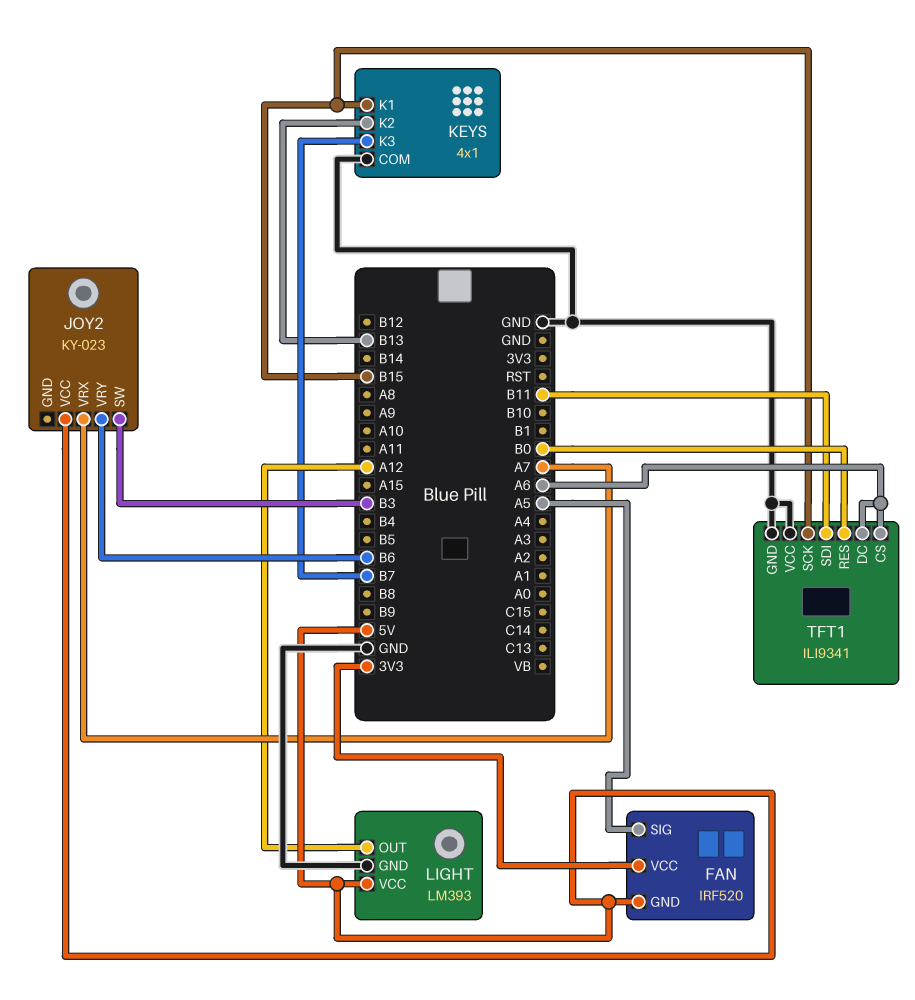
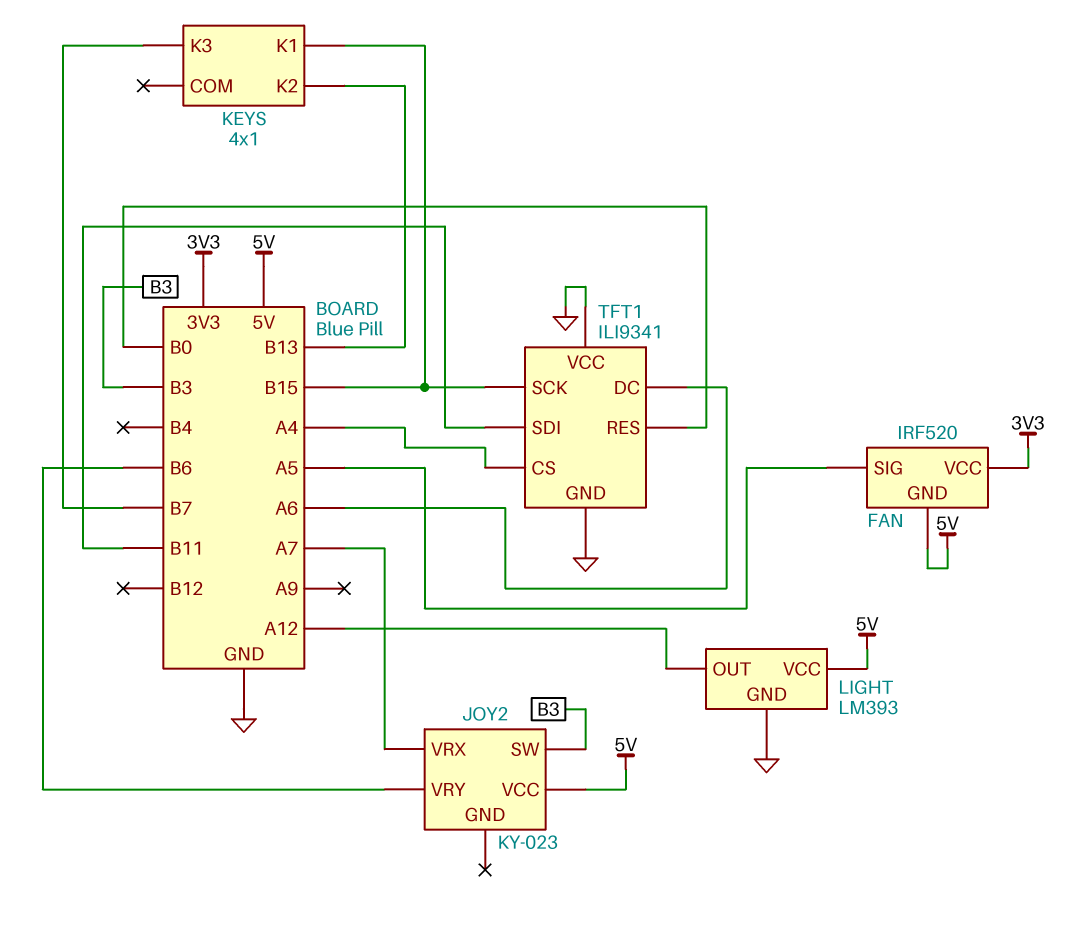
KEYS pin COM: GND -> none
TFT1 pin CS: A6 -> A4

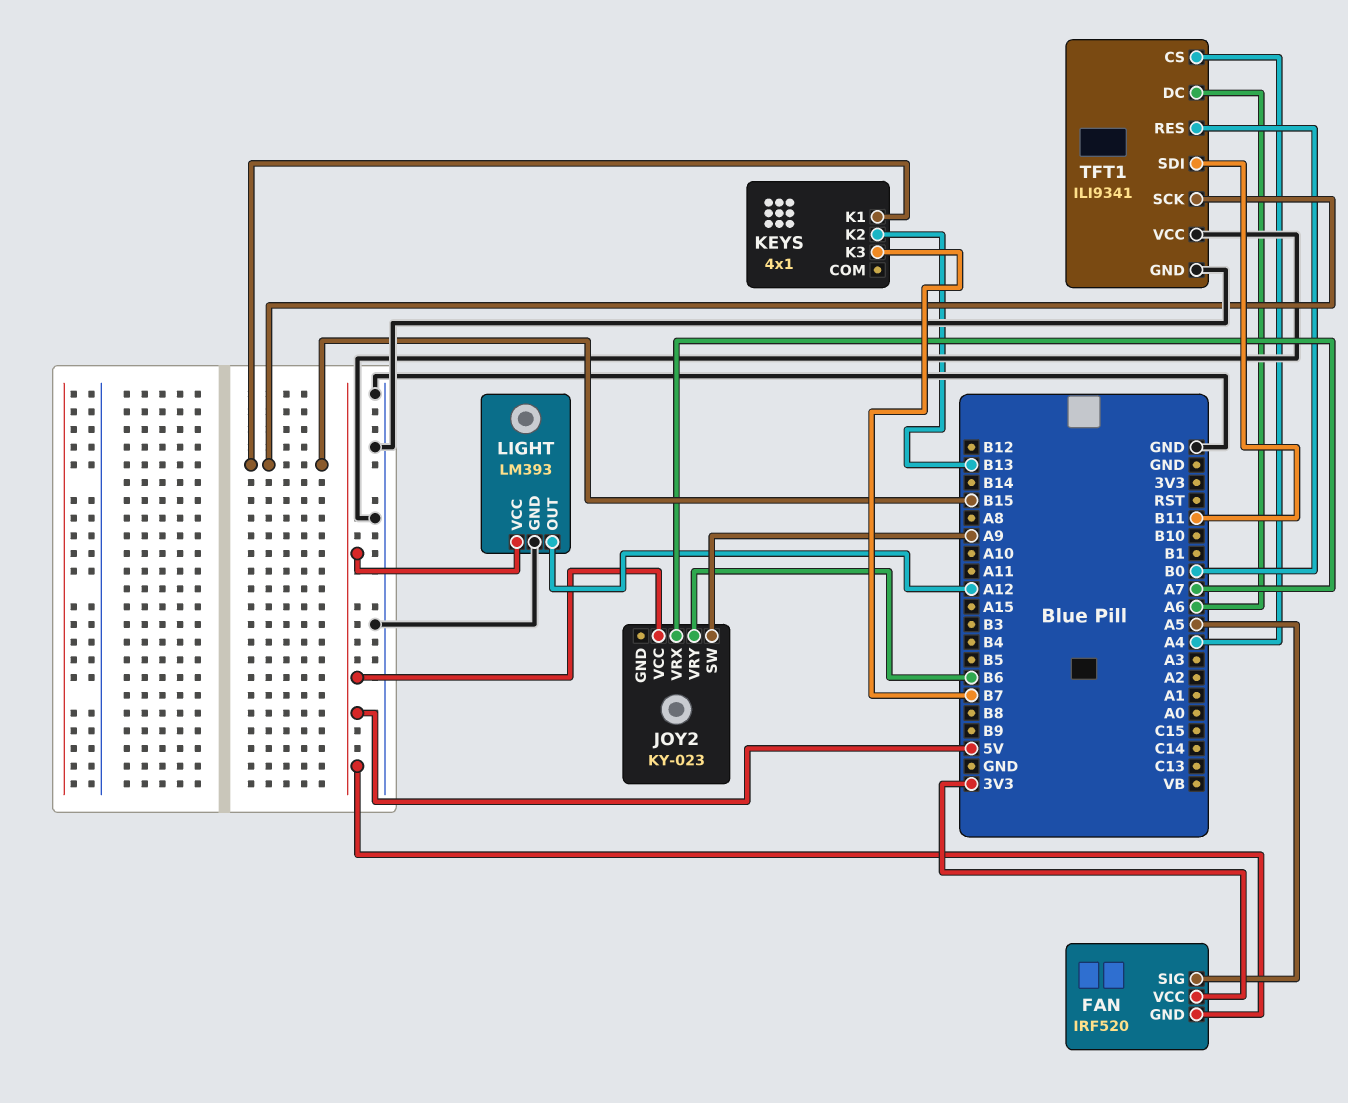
JOY2 pin SW: B3 -> A9

